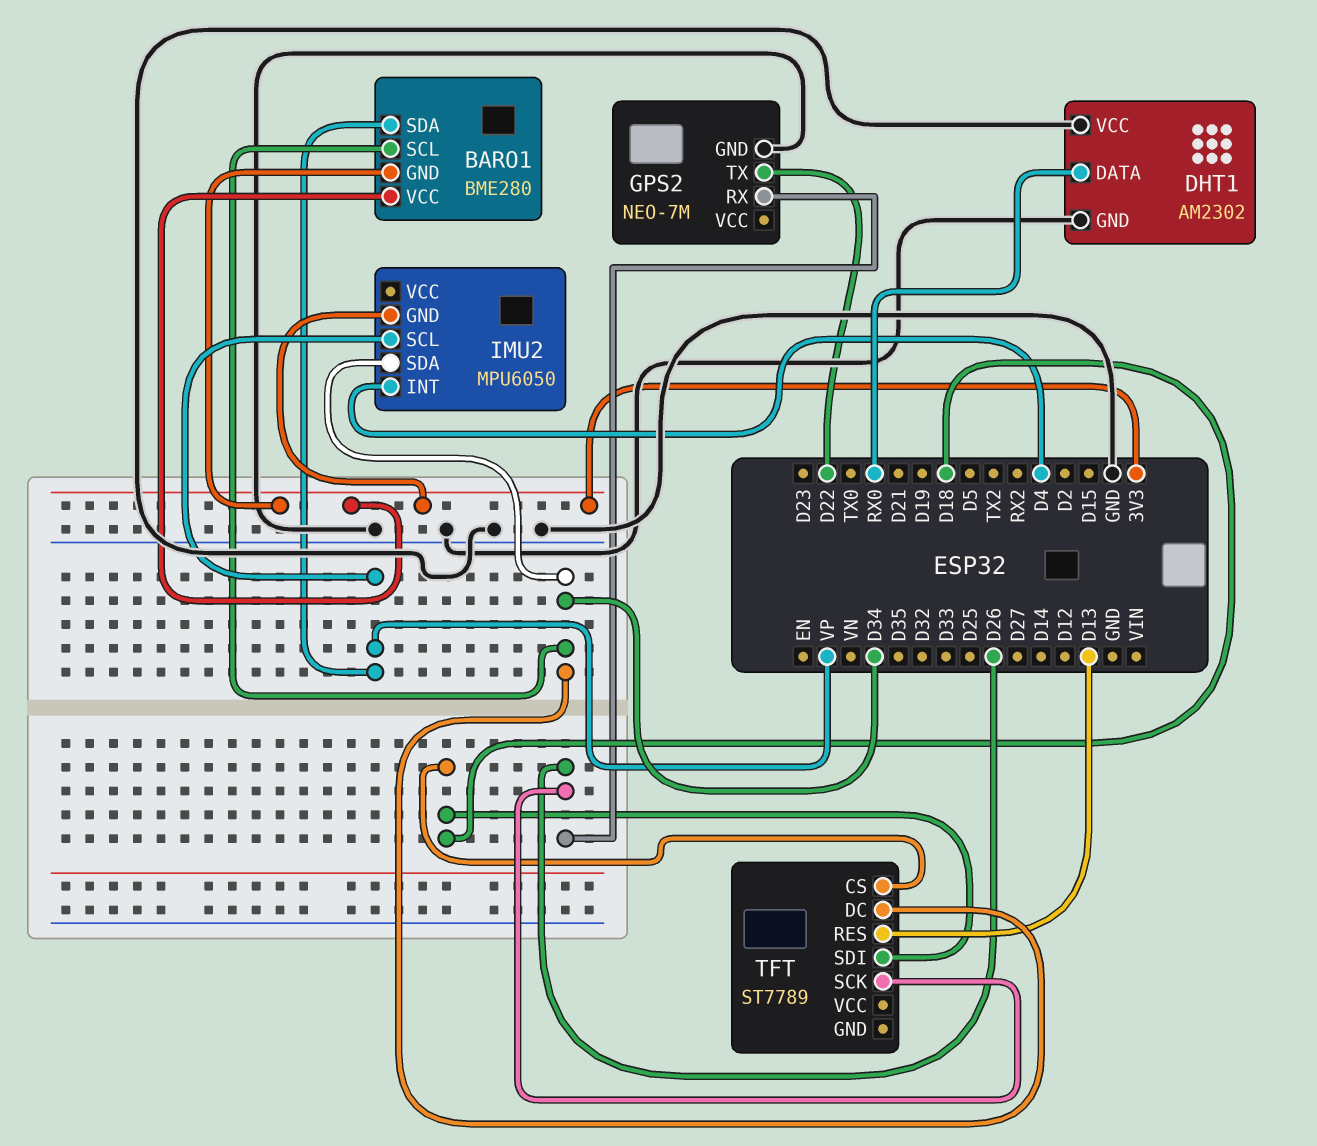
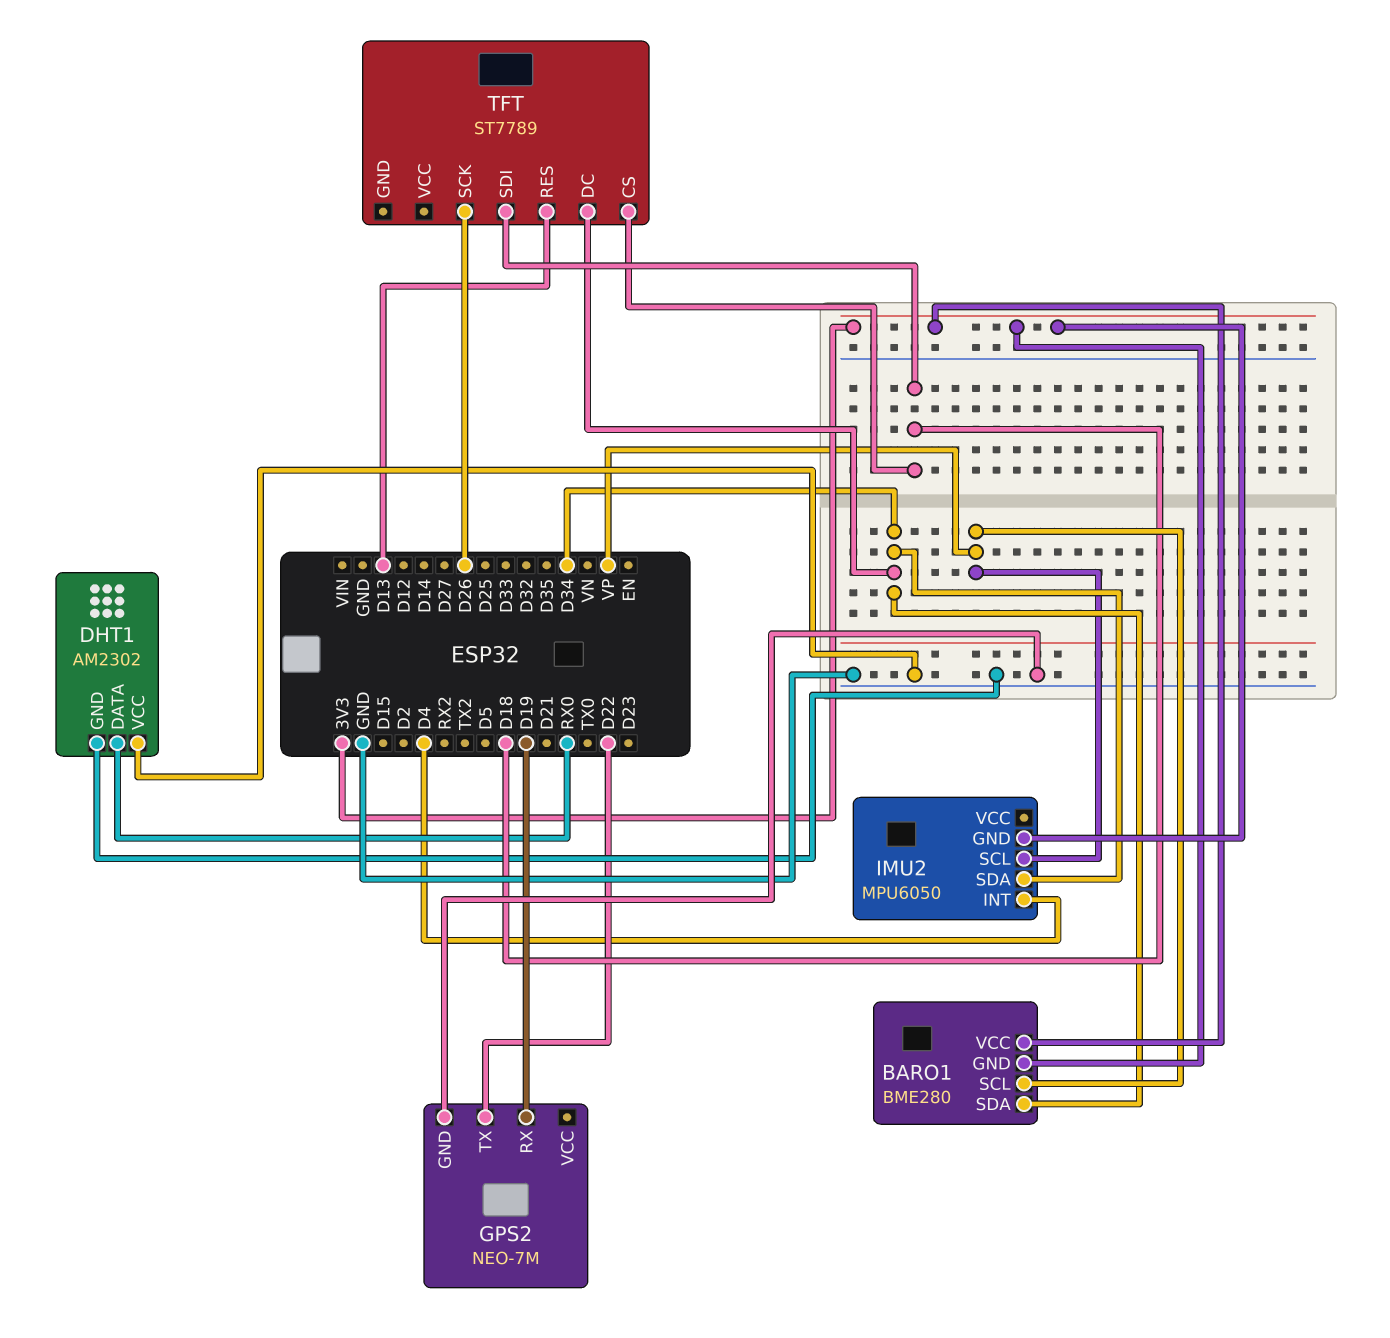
BARO1 pin SCL: D34 -> VP
BARO1 pin SDA: VP -> D34
GPS2 pin RX: D26 -> D19

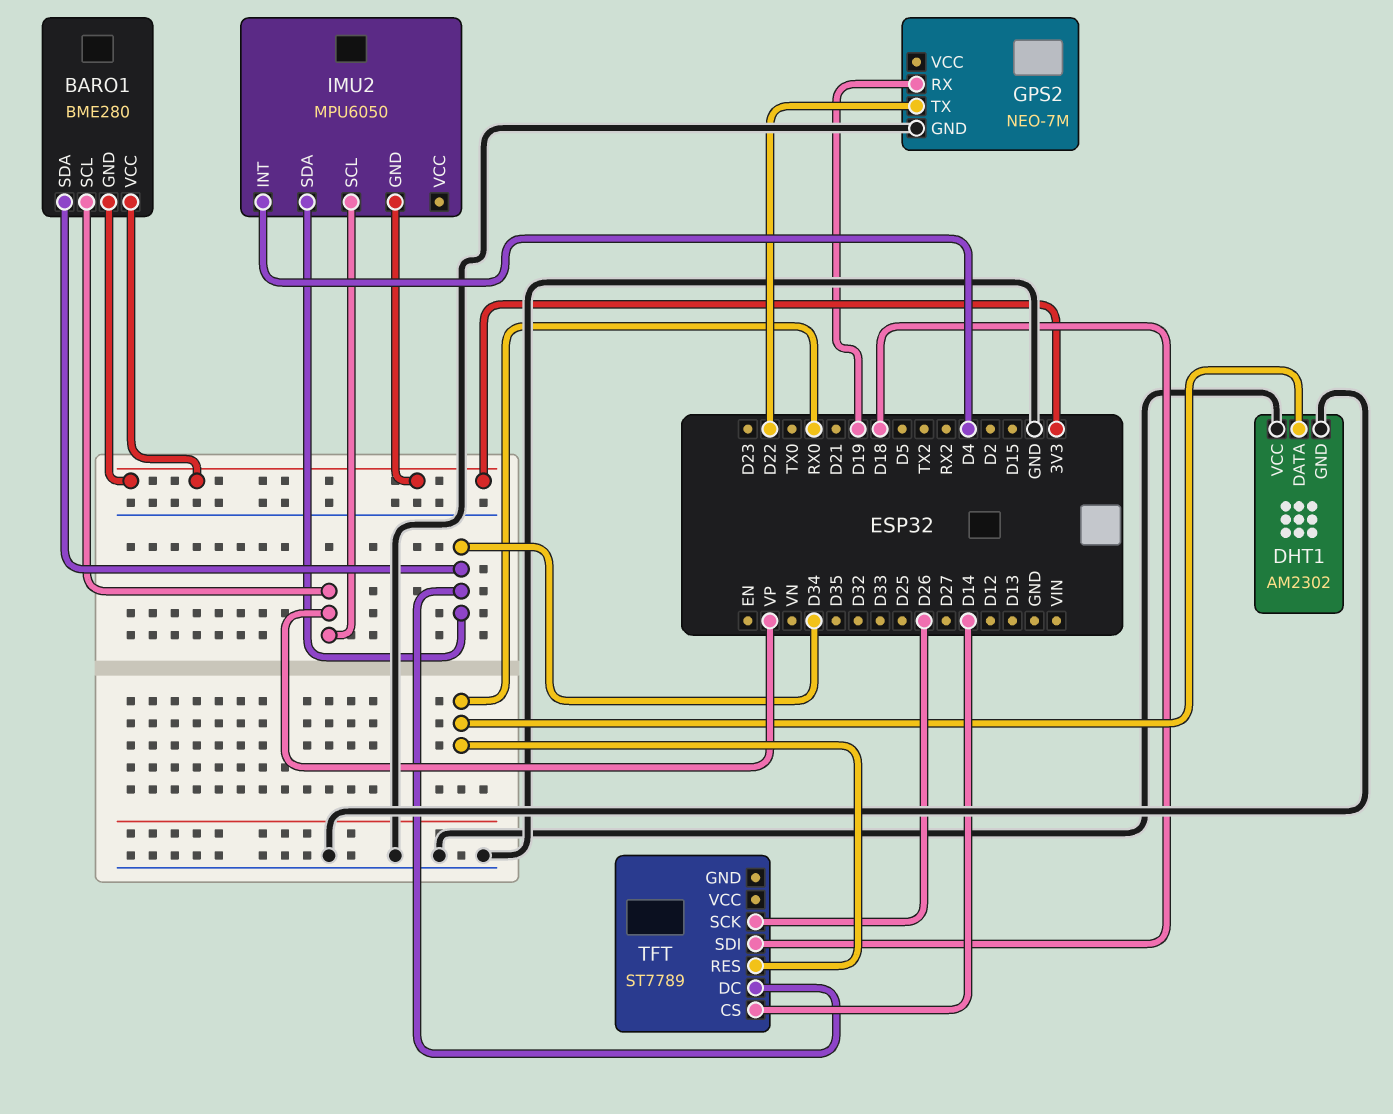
TFT pin CS: D18 -> D14
TFT pin RES: D13 -> RX0

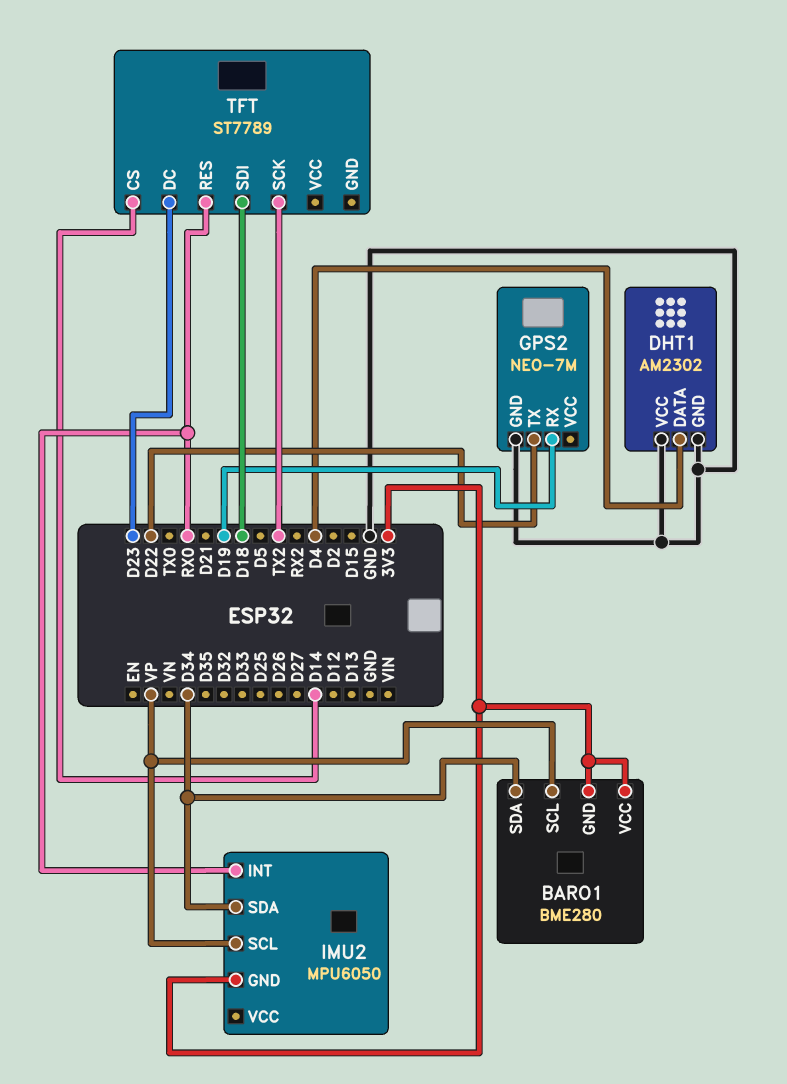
DHT1 pin DATA: RX0 -> D4
IMU2 pin INT: D4 -> RX0
TFT pin DC: D34 -> D23
TFT pin SCK: D26 -> TX2

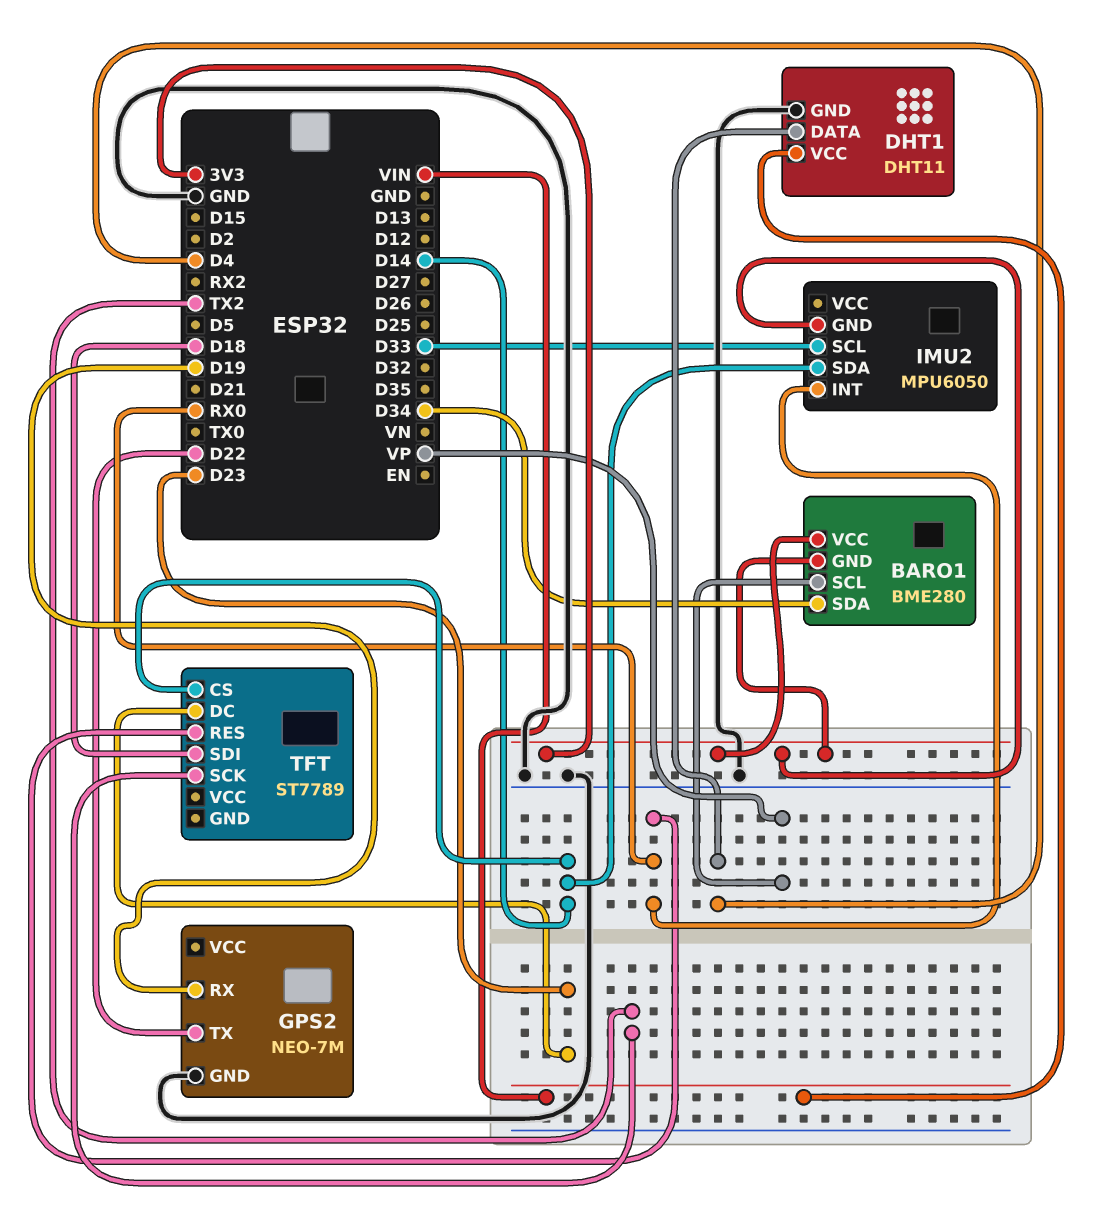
DHT1: AM2302 -> DHT11
DHT1 pin VCC: GND -> VIN
IMU2 pin SCL: VP -> D33
IMU2 pin SDA: D34 -> D14

